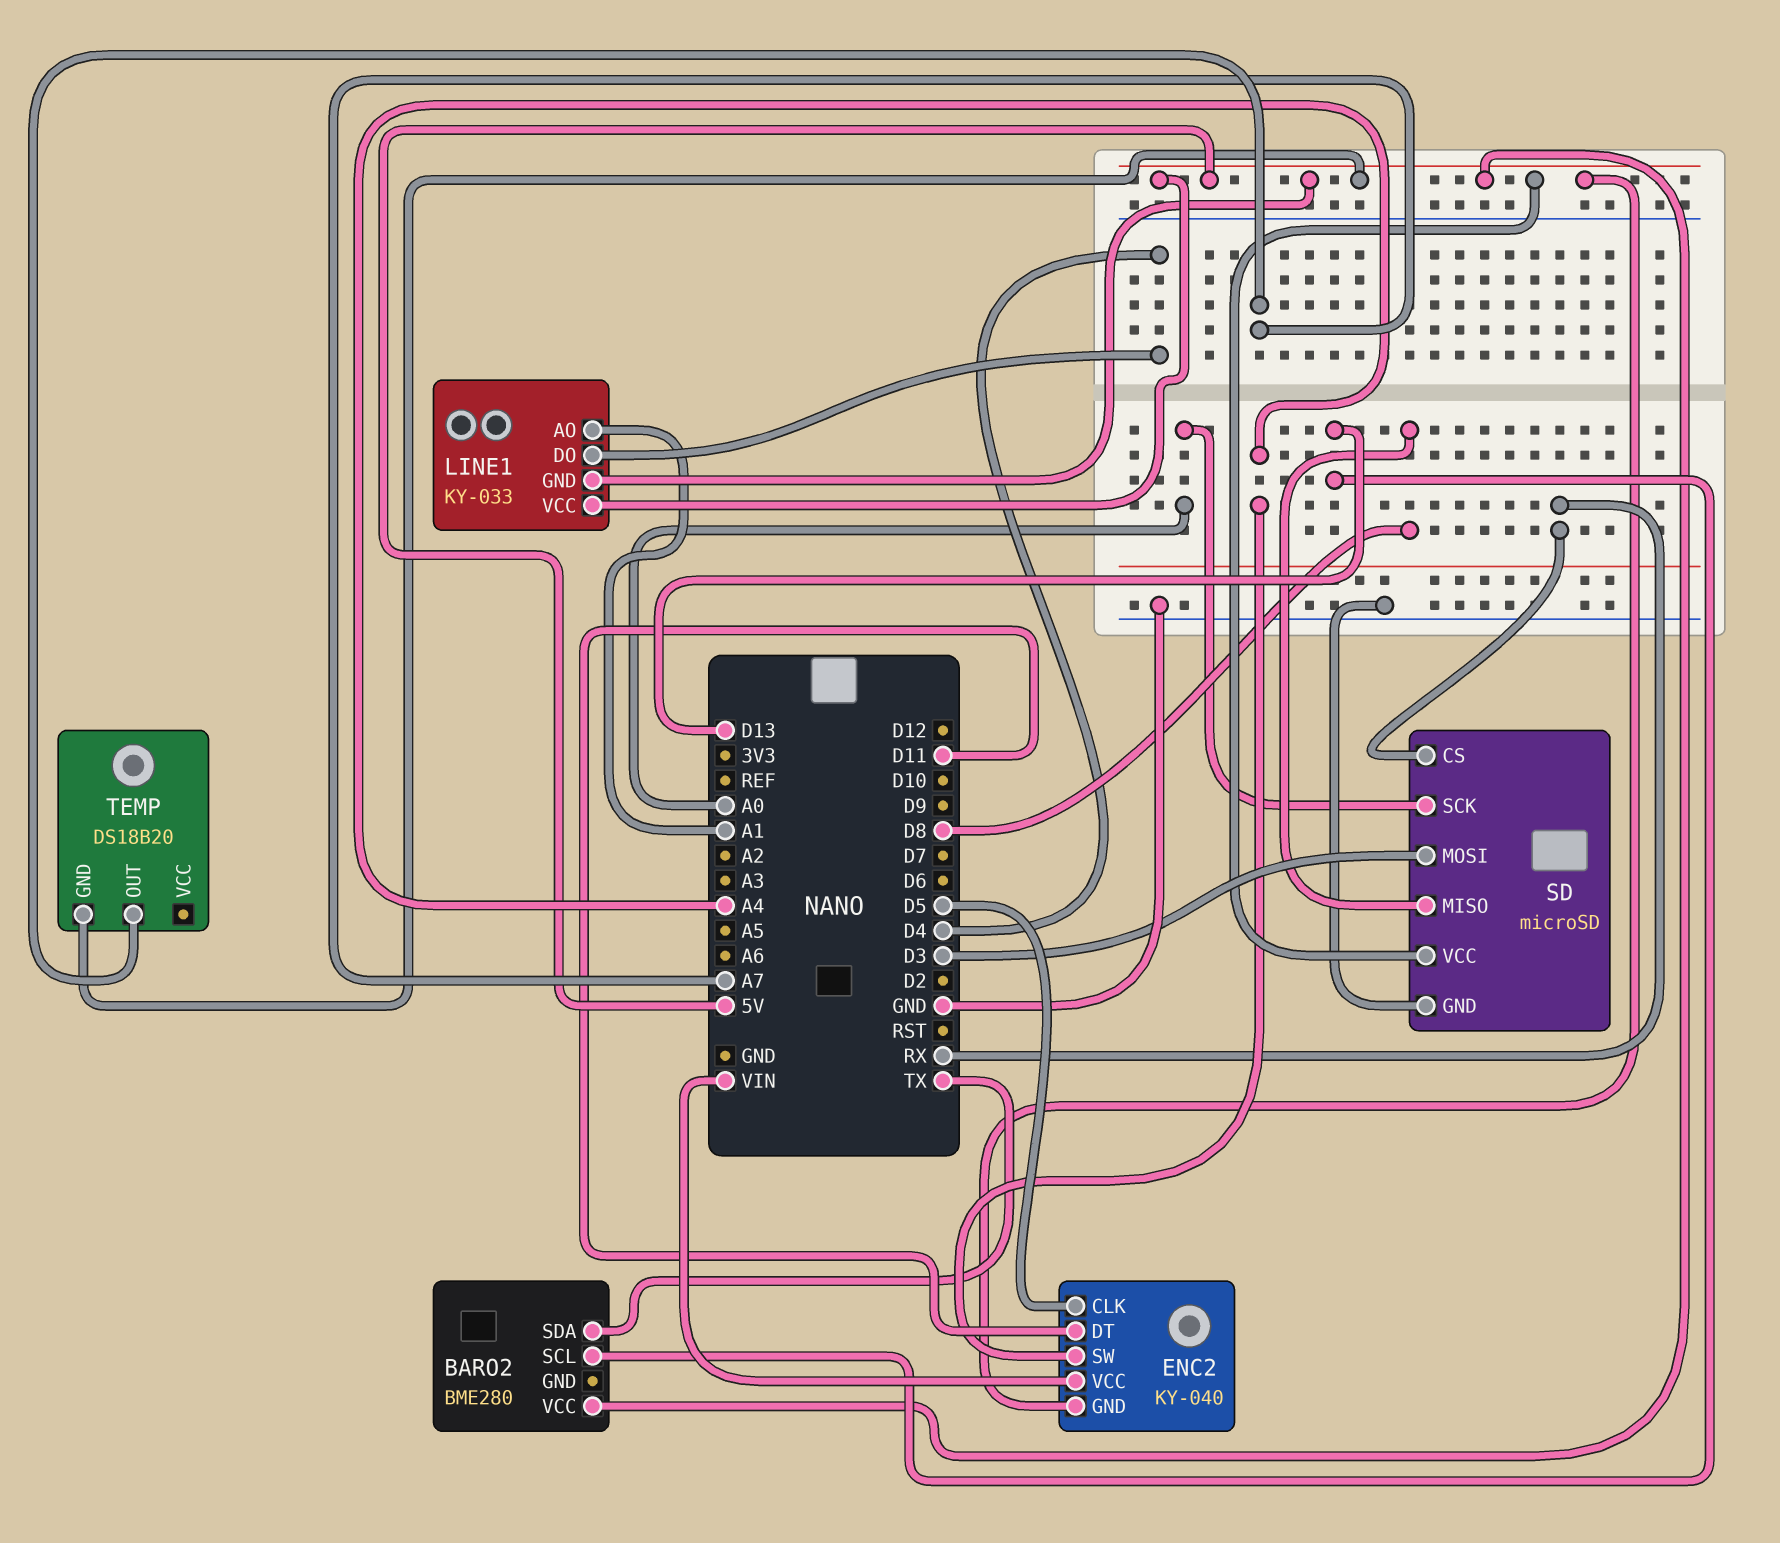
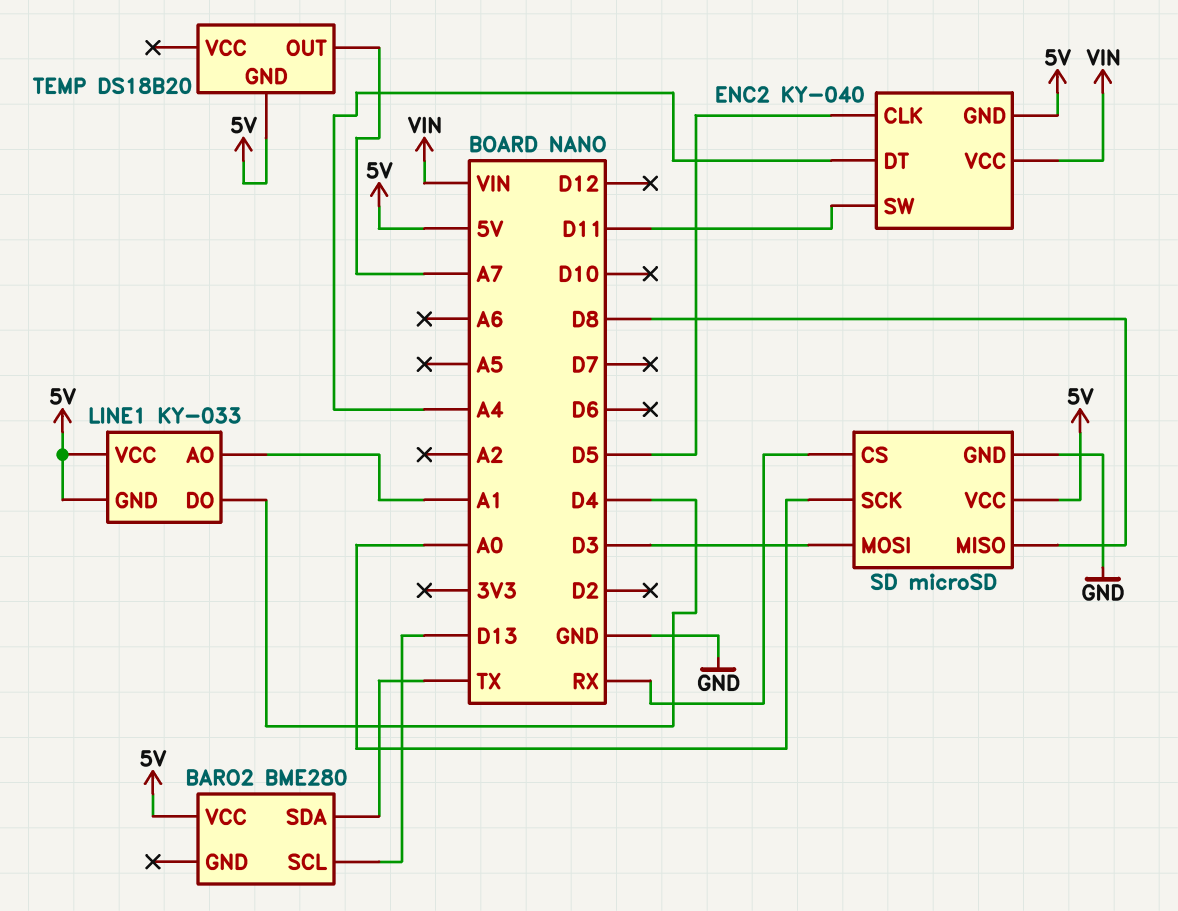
ENC2 pin DT: D11 -> A4
ENC2 pin SW: A4 -> D11

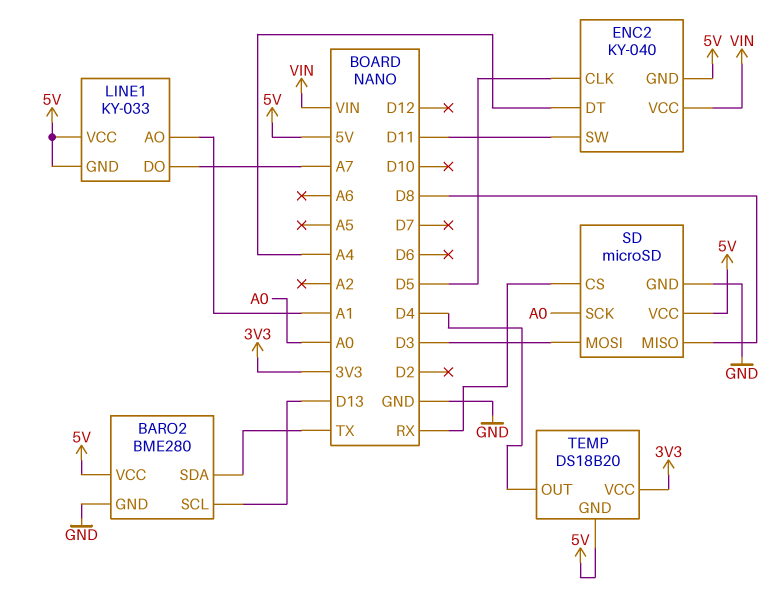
BARO2 pin GND: none -> GND
LINE1 pin DO: D4 -> A7
TEMP pin OUT: A7 -> D4
TEMP pin VCC: none -> 3V3

